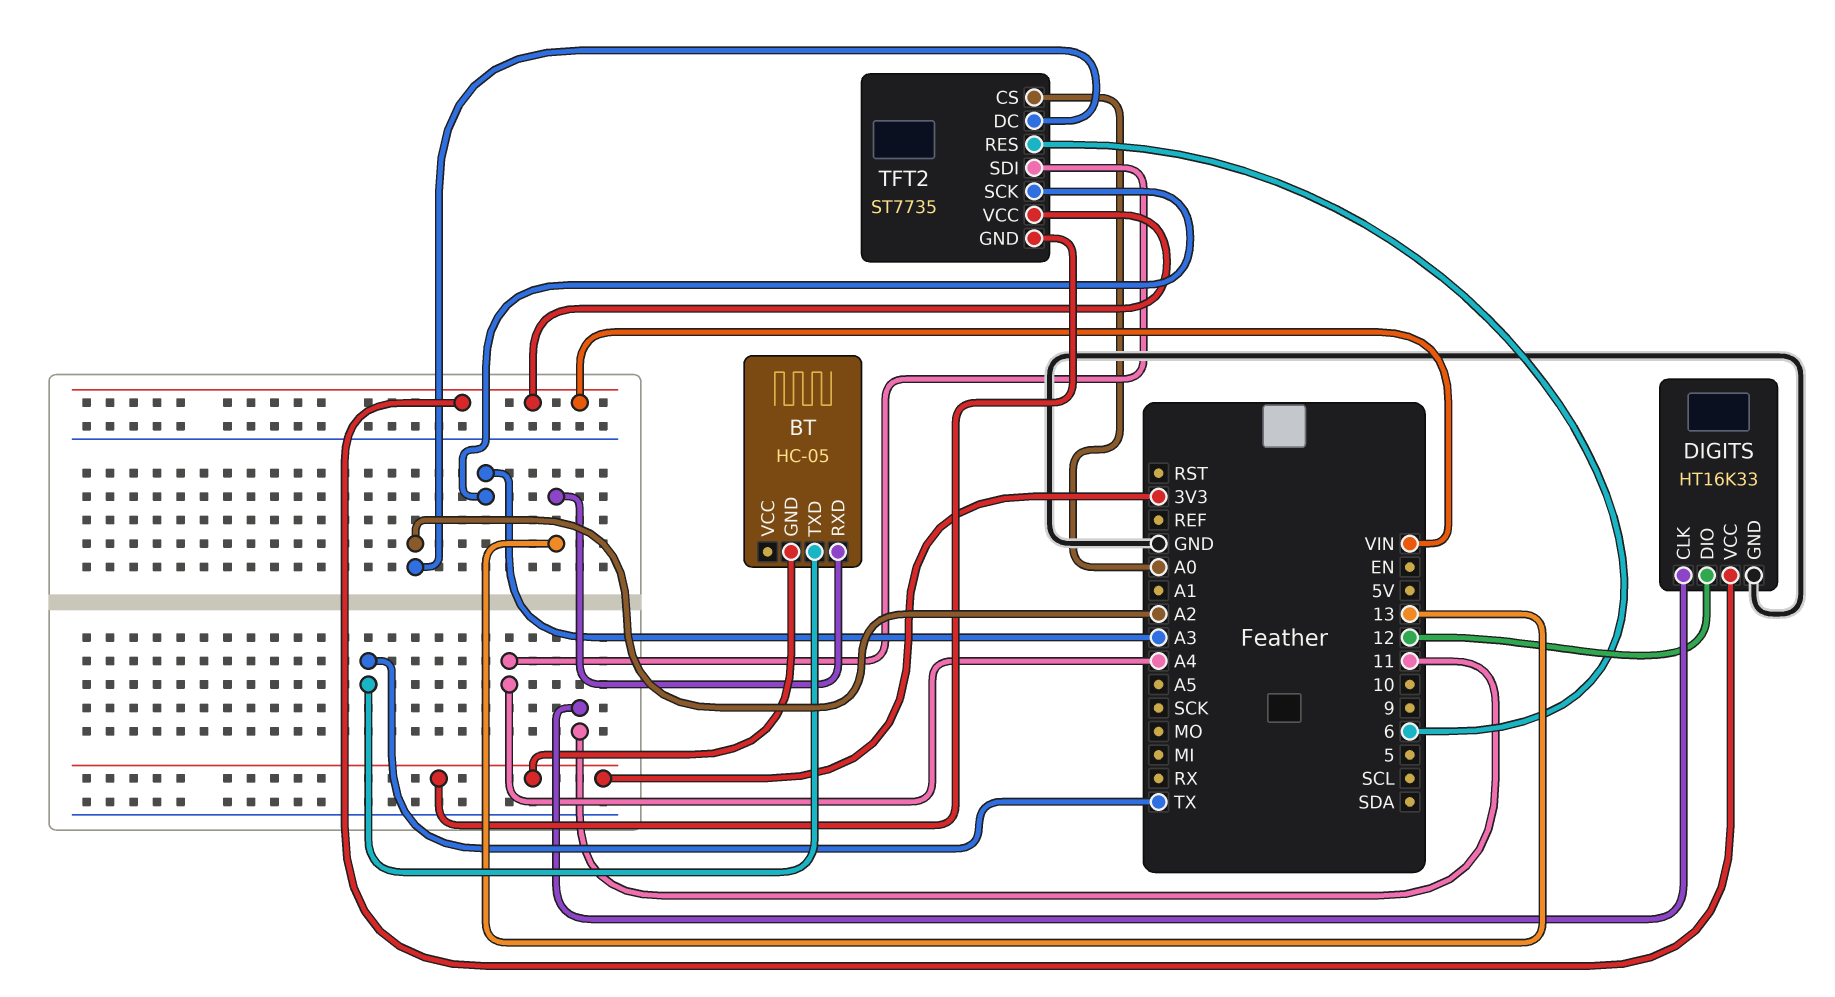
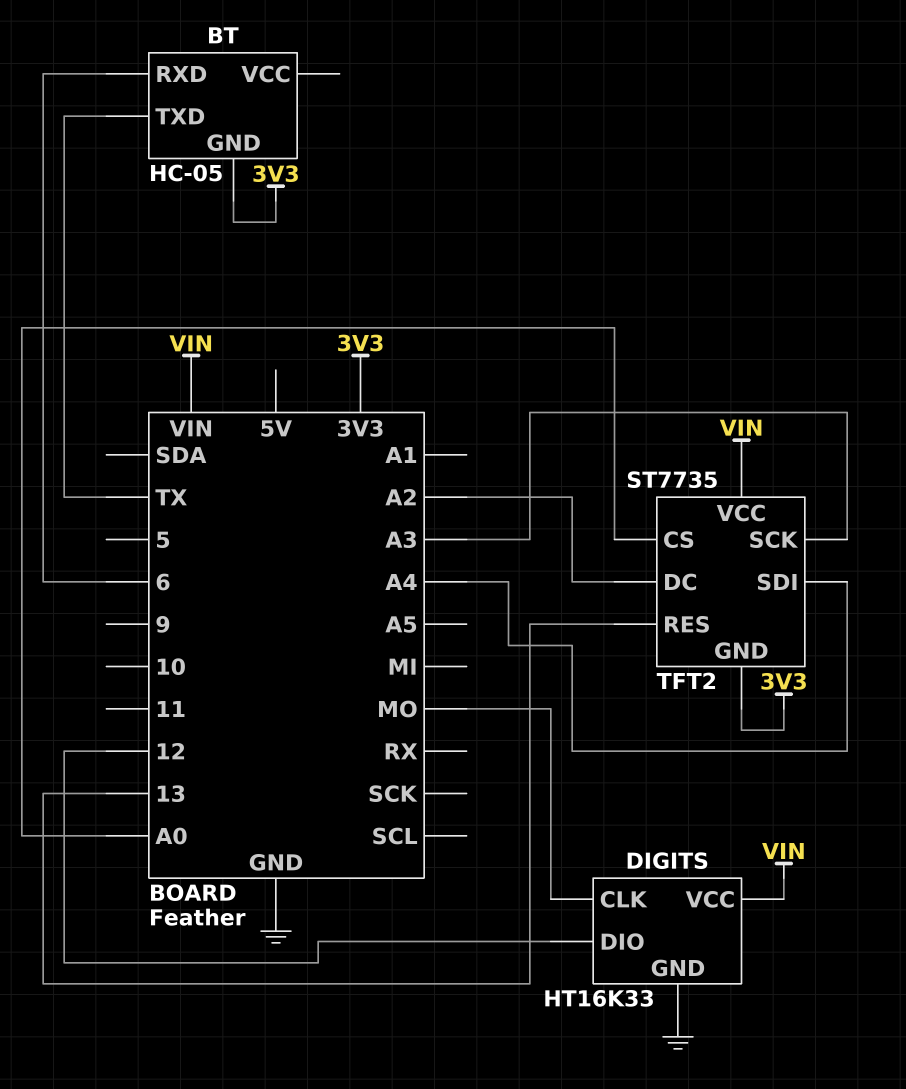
BT pin RXD: 13 -> 6
DIGITS pin CLK: 11 -> MO
TFT2 pin RES: 6 -> 13

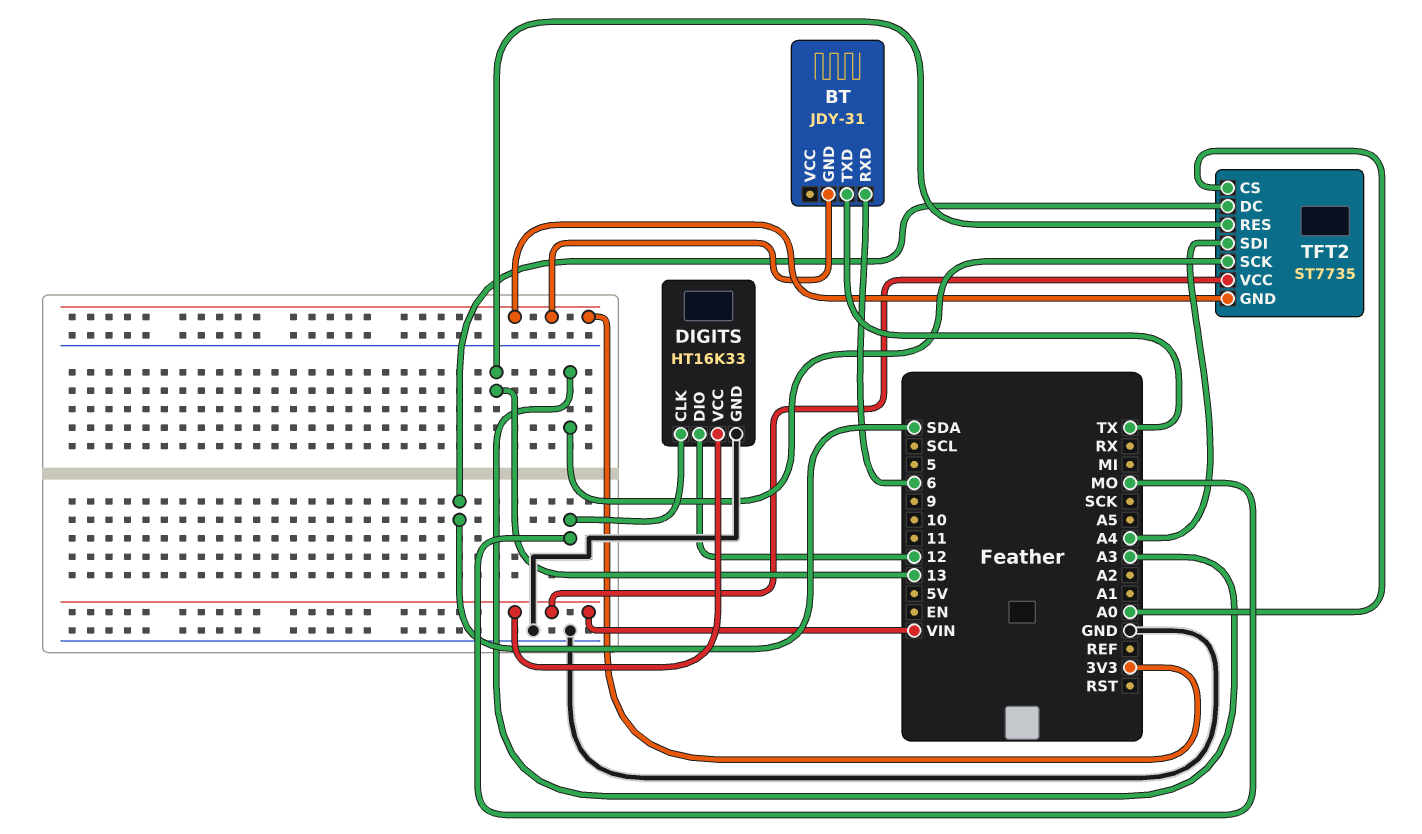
BT: HC-05 -> JDY-31
TFT2 pin DC: A2 -> SDA

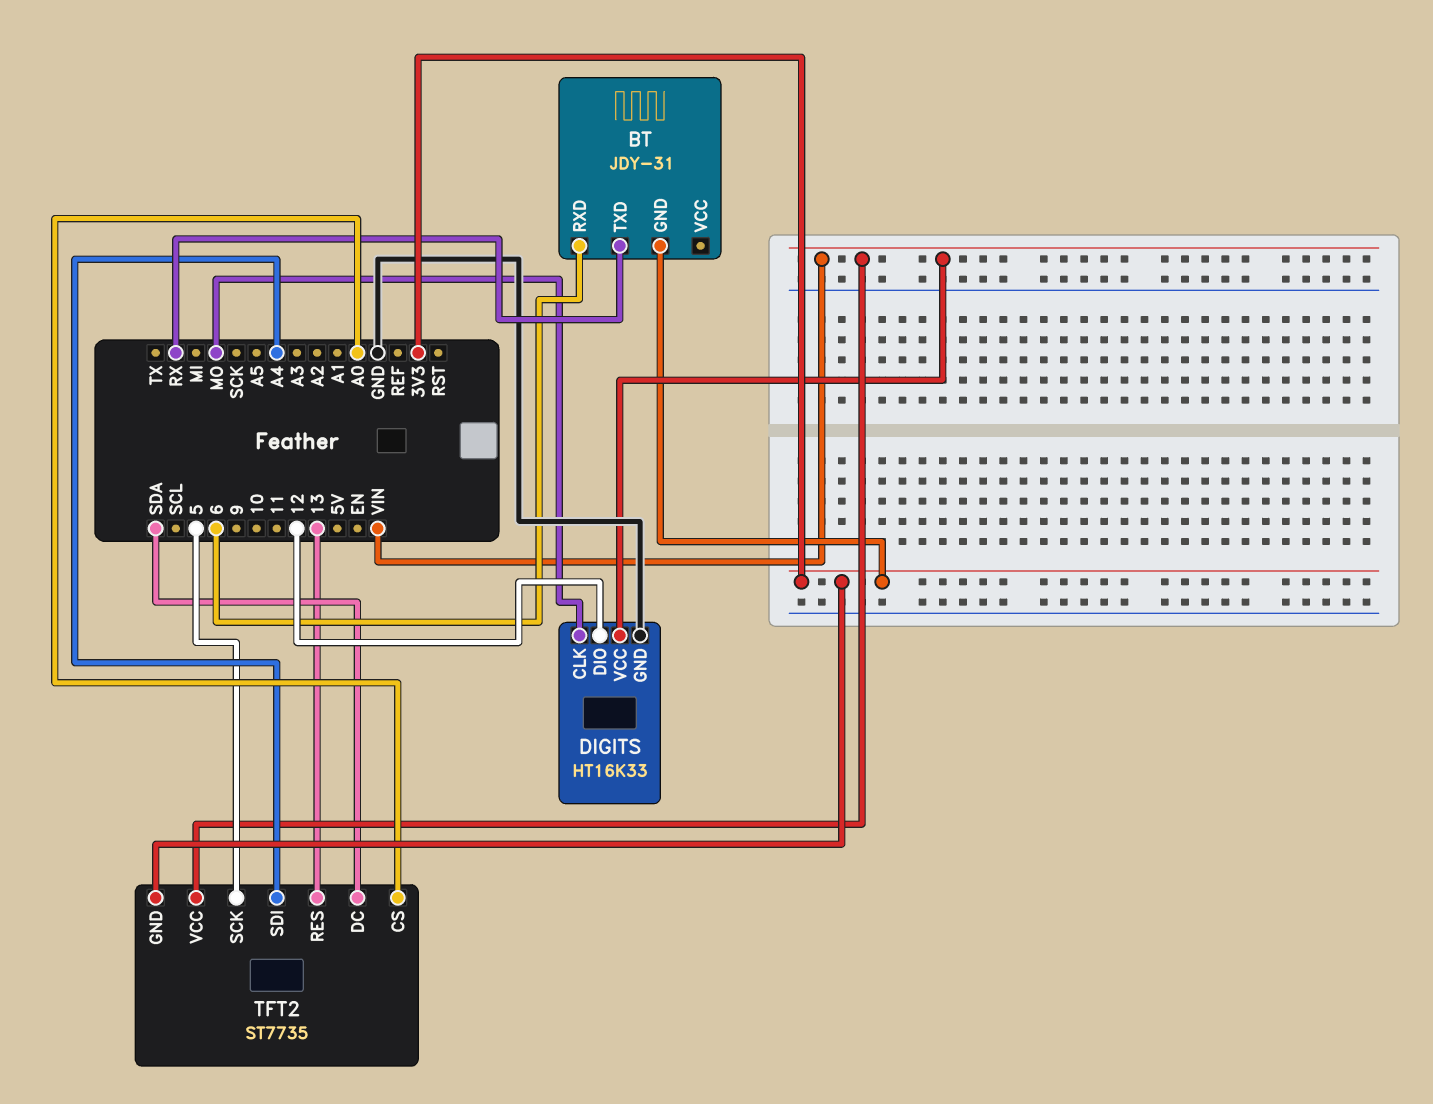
BT pin TXD: TX -> RX
TFT2 pin SCK: A3 -> 5

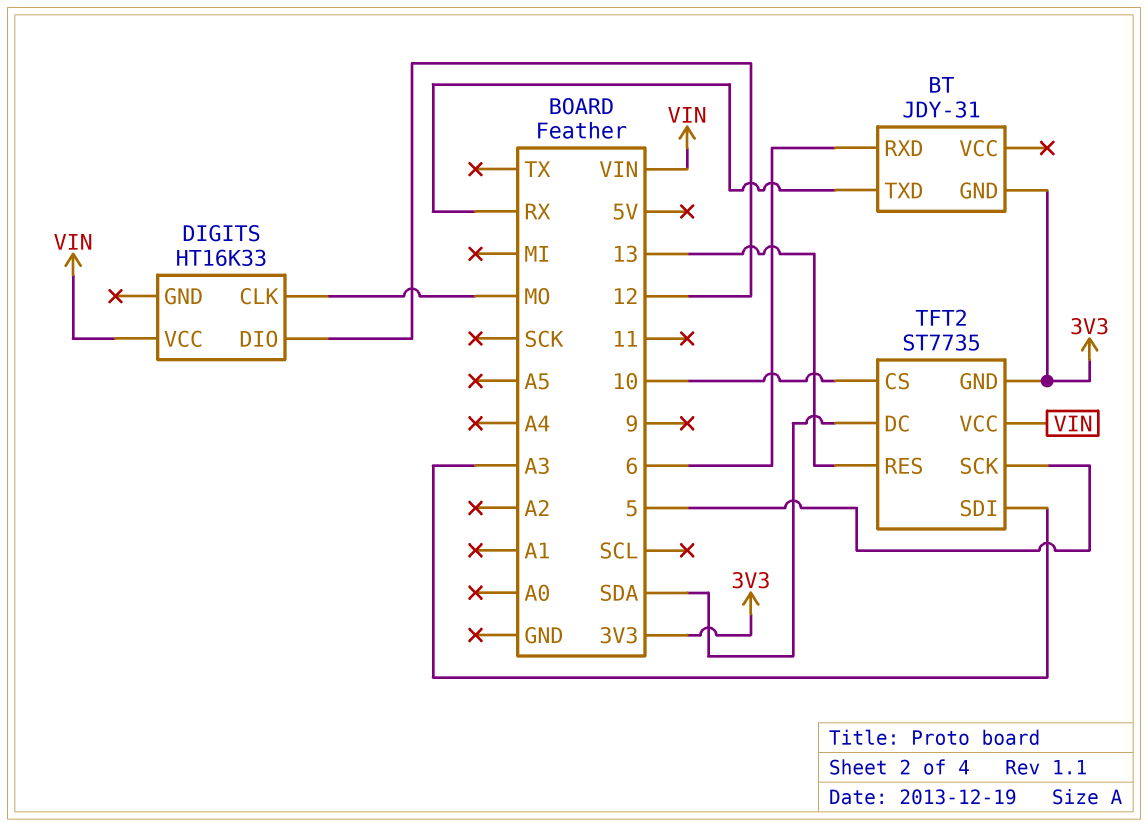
DIGITS pin GND: GND -> none
TFT2 pin CS: A0 -> 10
TFT2 pin SDI: A4 -> A3

